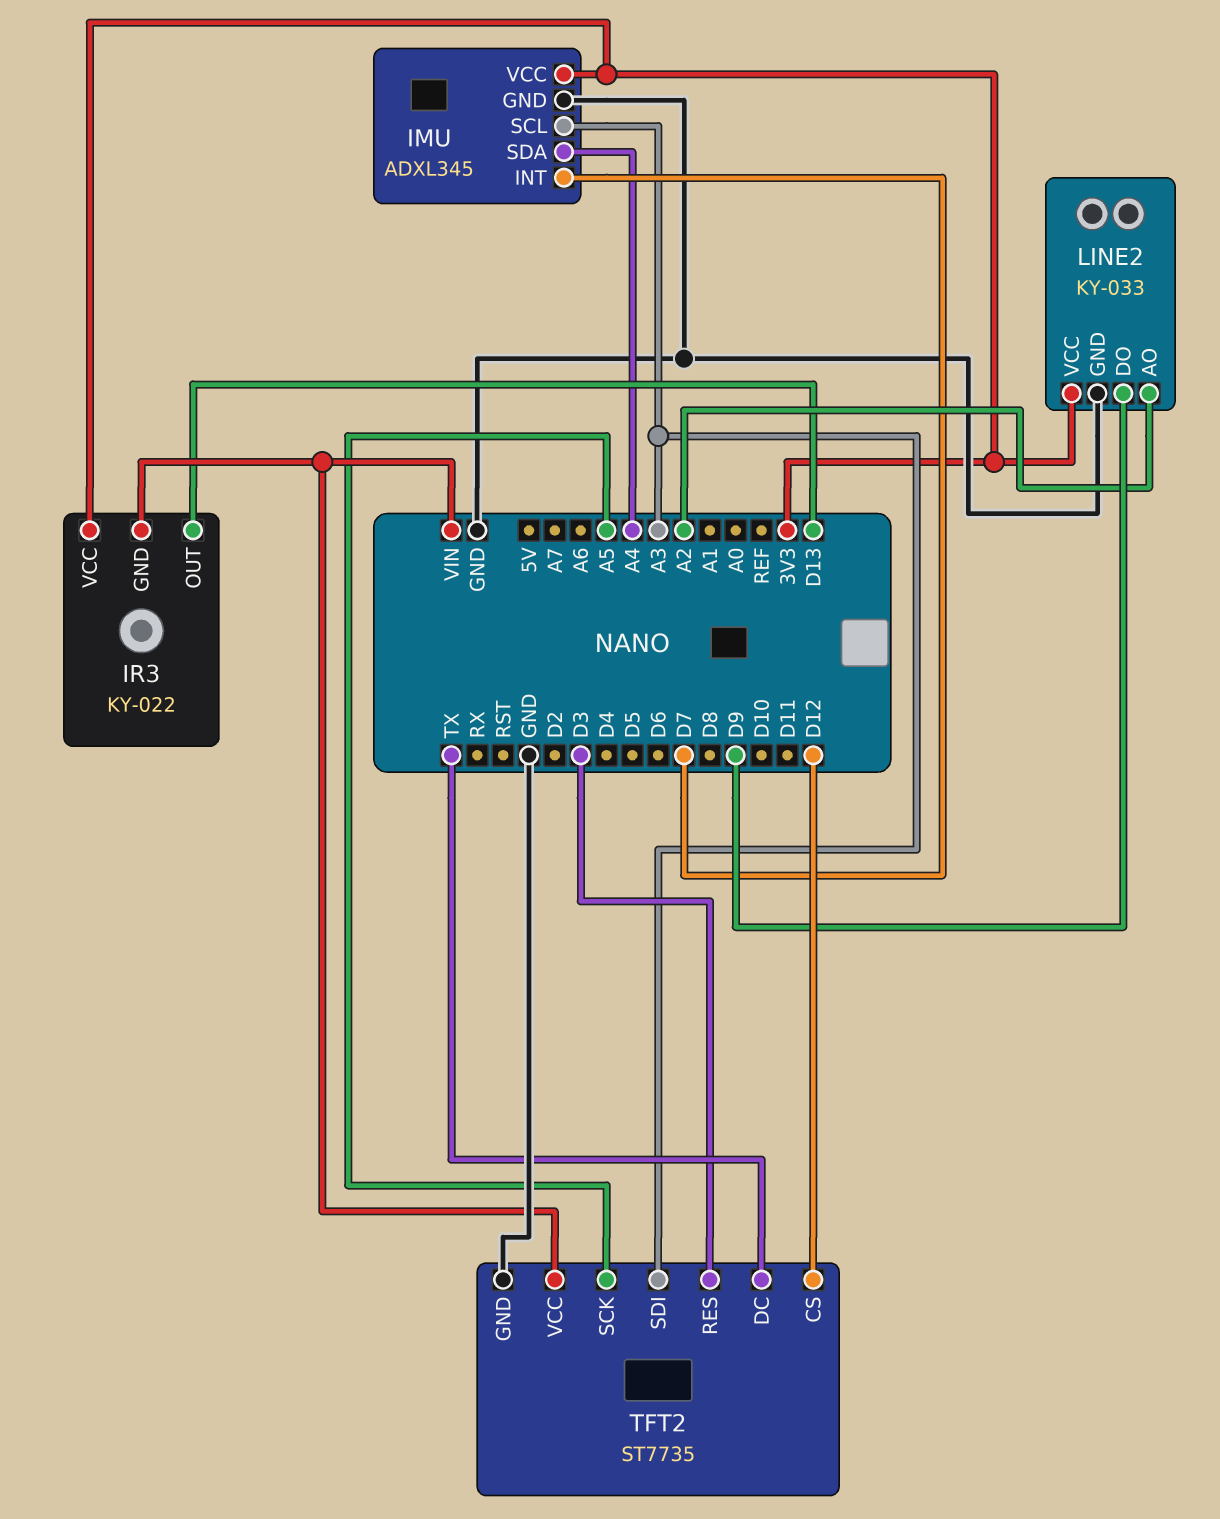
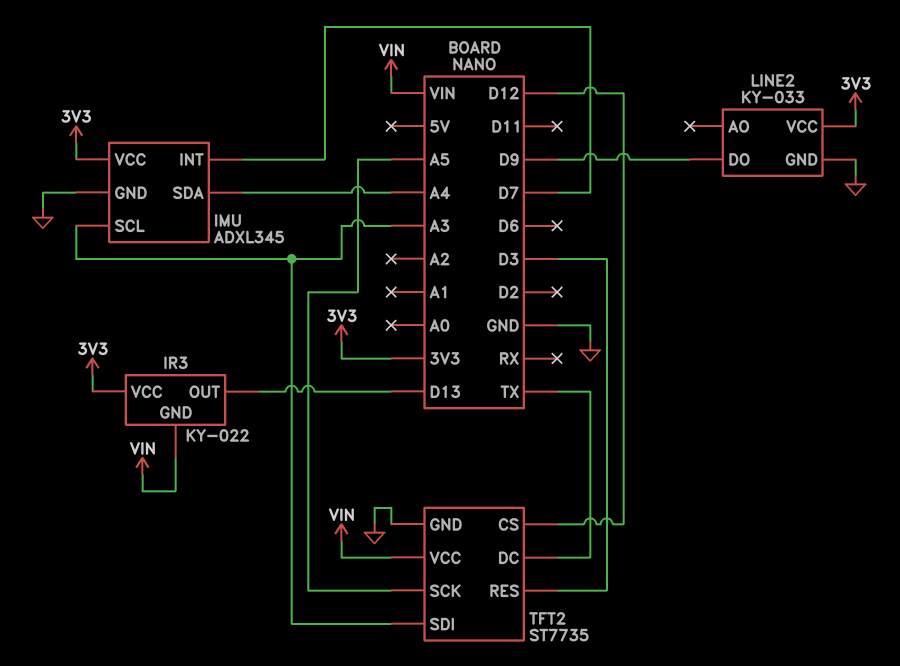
LINE2 pin AO: A2 -> none

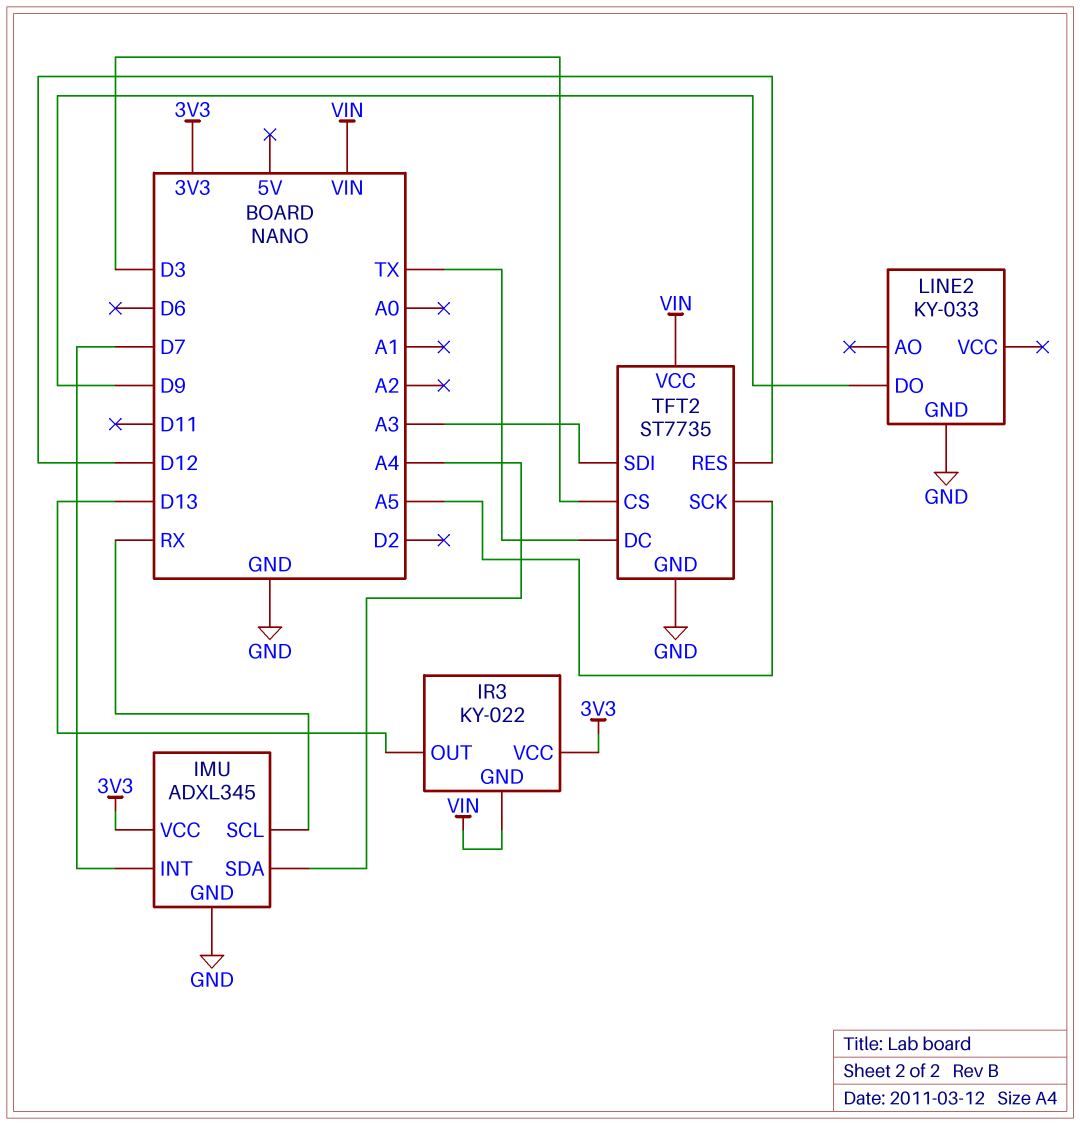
IMU pin SCL: A3 -> RX
LINE2 pin VCC: 3V3 -> none
TFT2 pin CS: D12 -> D3
TFT2 pin RES: D3 -> D12

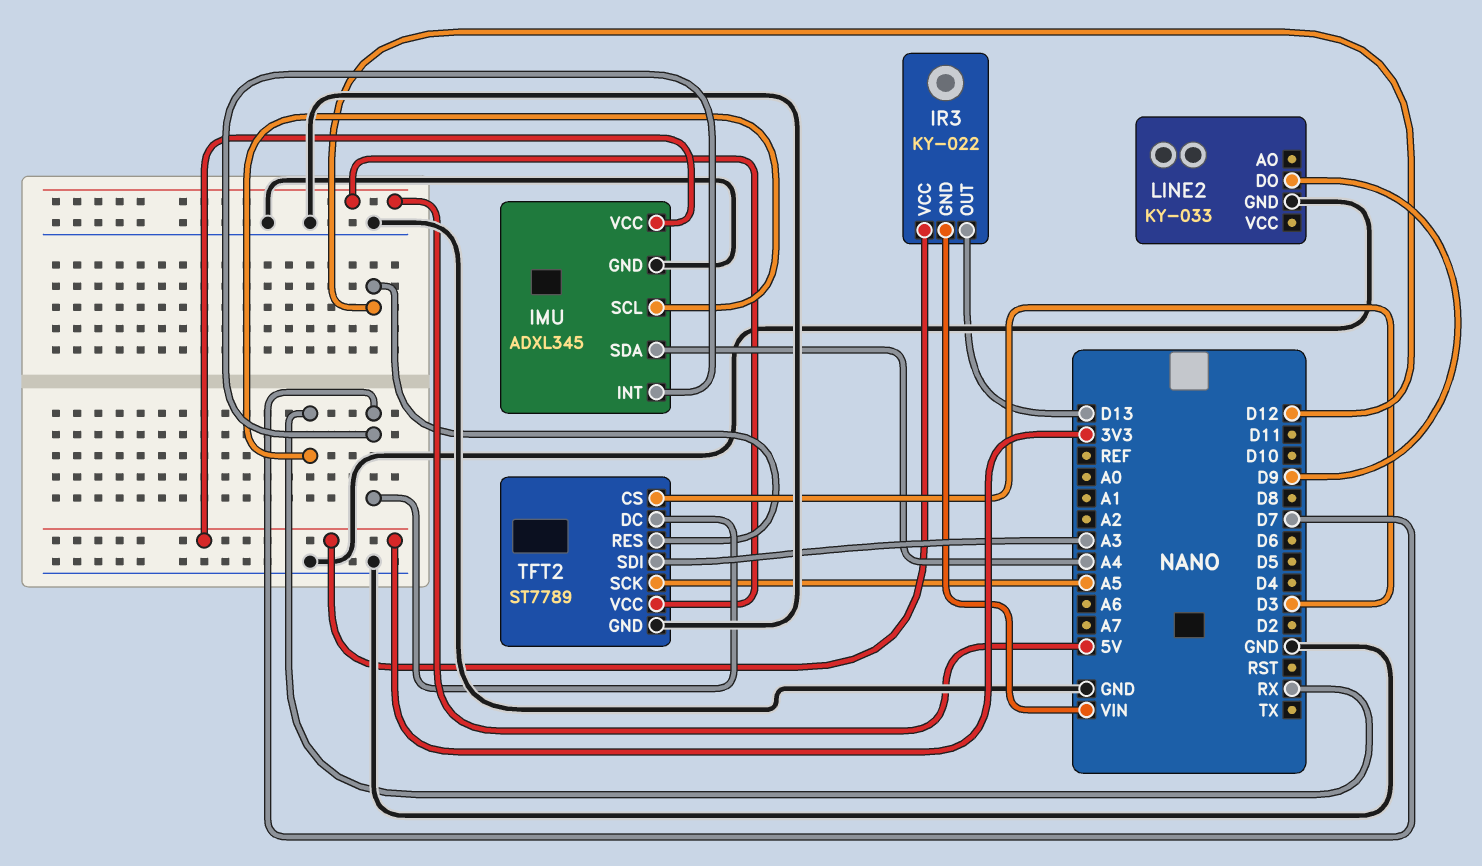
TFT2: ST7735 -> ST7789
TFT2 pin DC: TX -> D7
TFT2 pin VCC: VIN -> 5V

